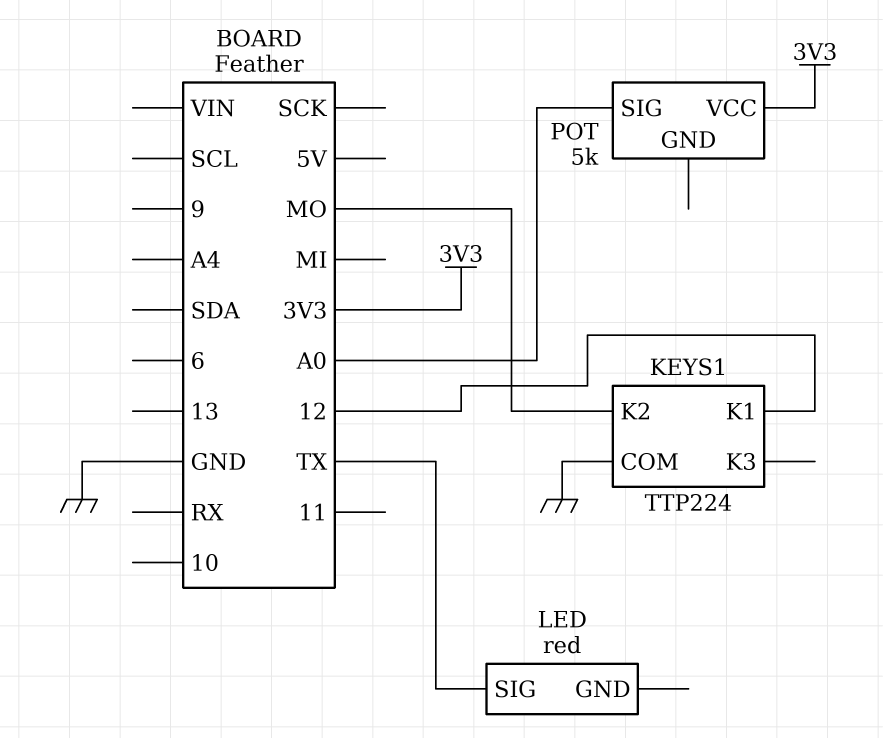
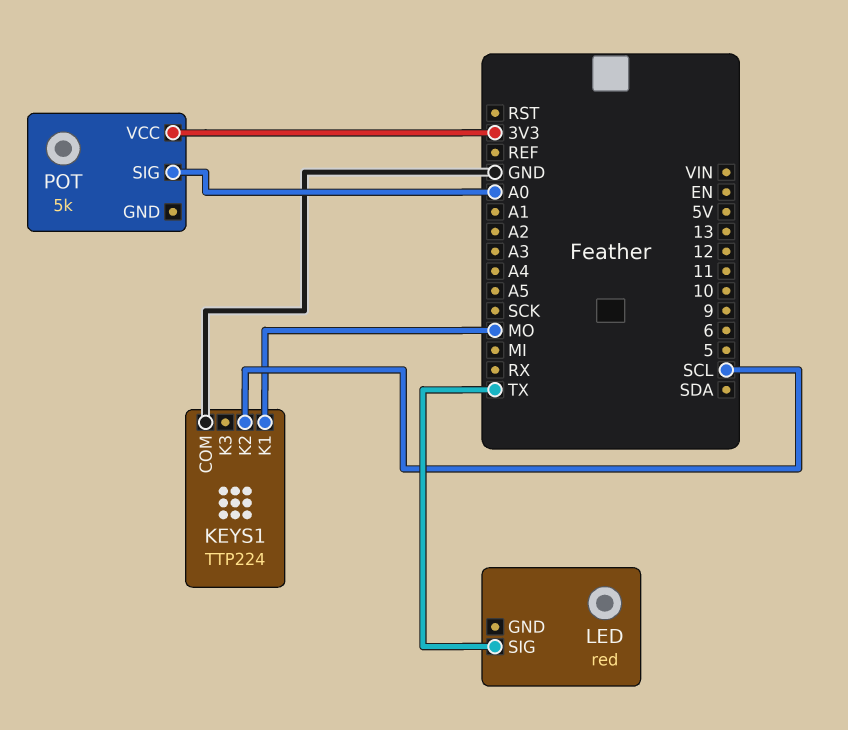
KEYS1 pin K1: 12 -> MO
KEYS1 pin K2: MO -> SCL

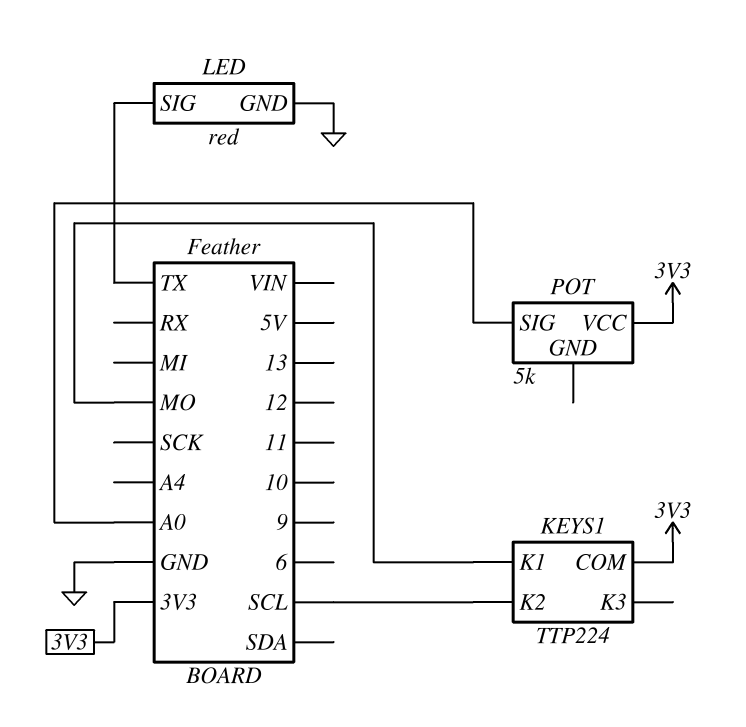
KEYS1 pin COM: GND -> 3V3
LED pin GND: none -> GND

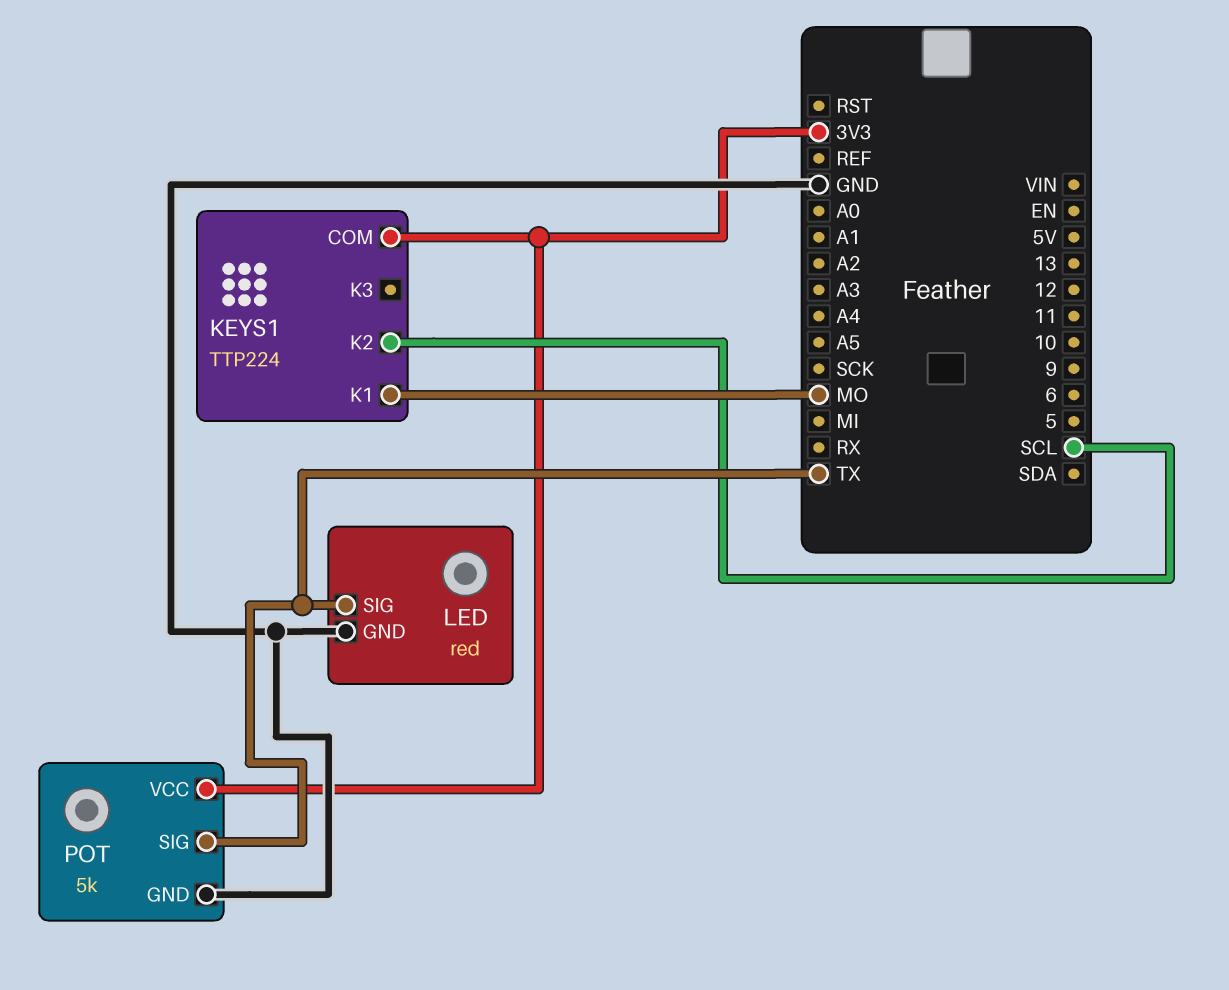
POT pin GND: none -> GND
POT pin SIG: A0 -> TX

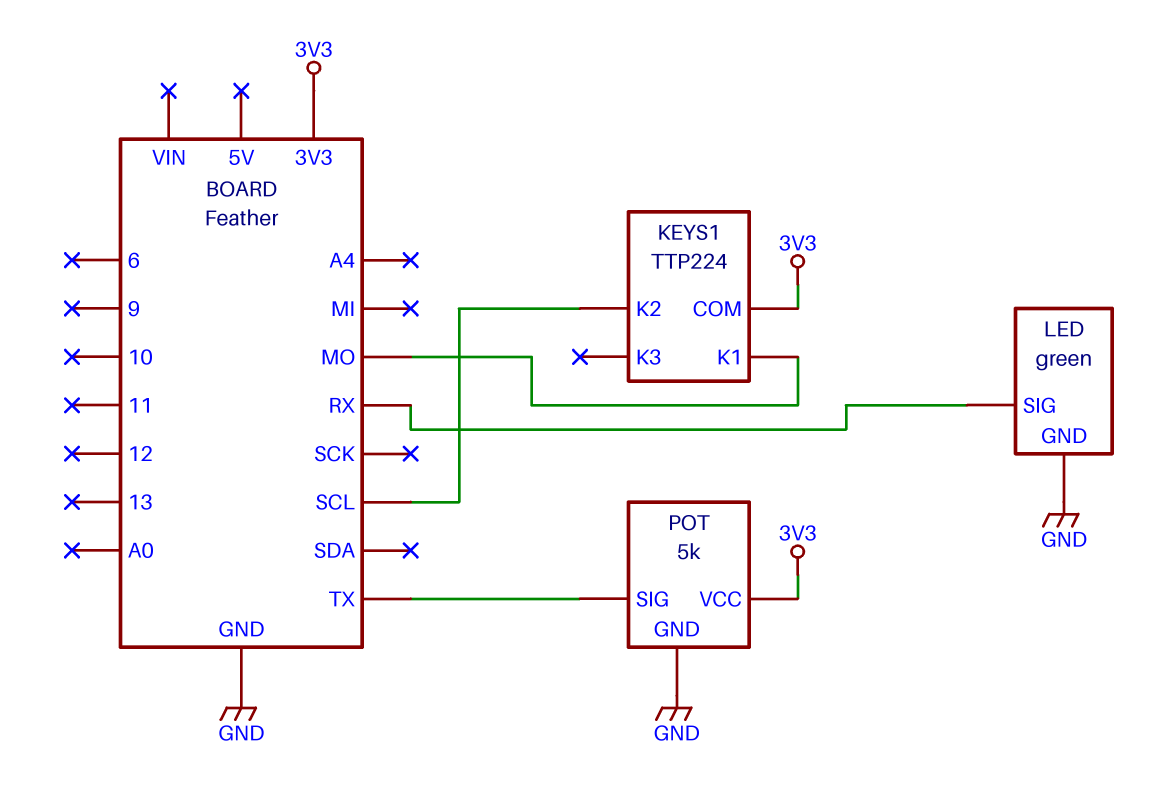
LED: red -> green
LED pin SIG: TX -> RX

